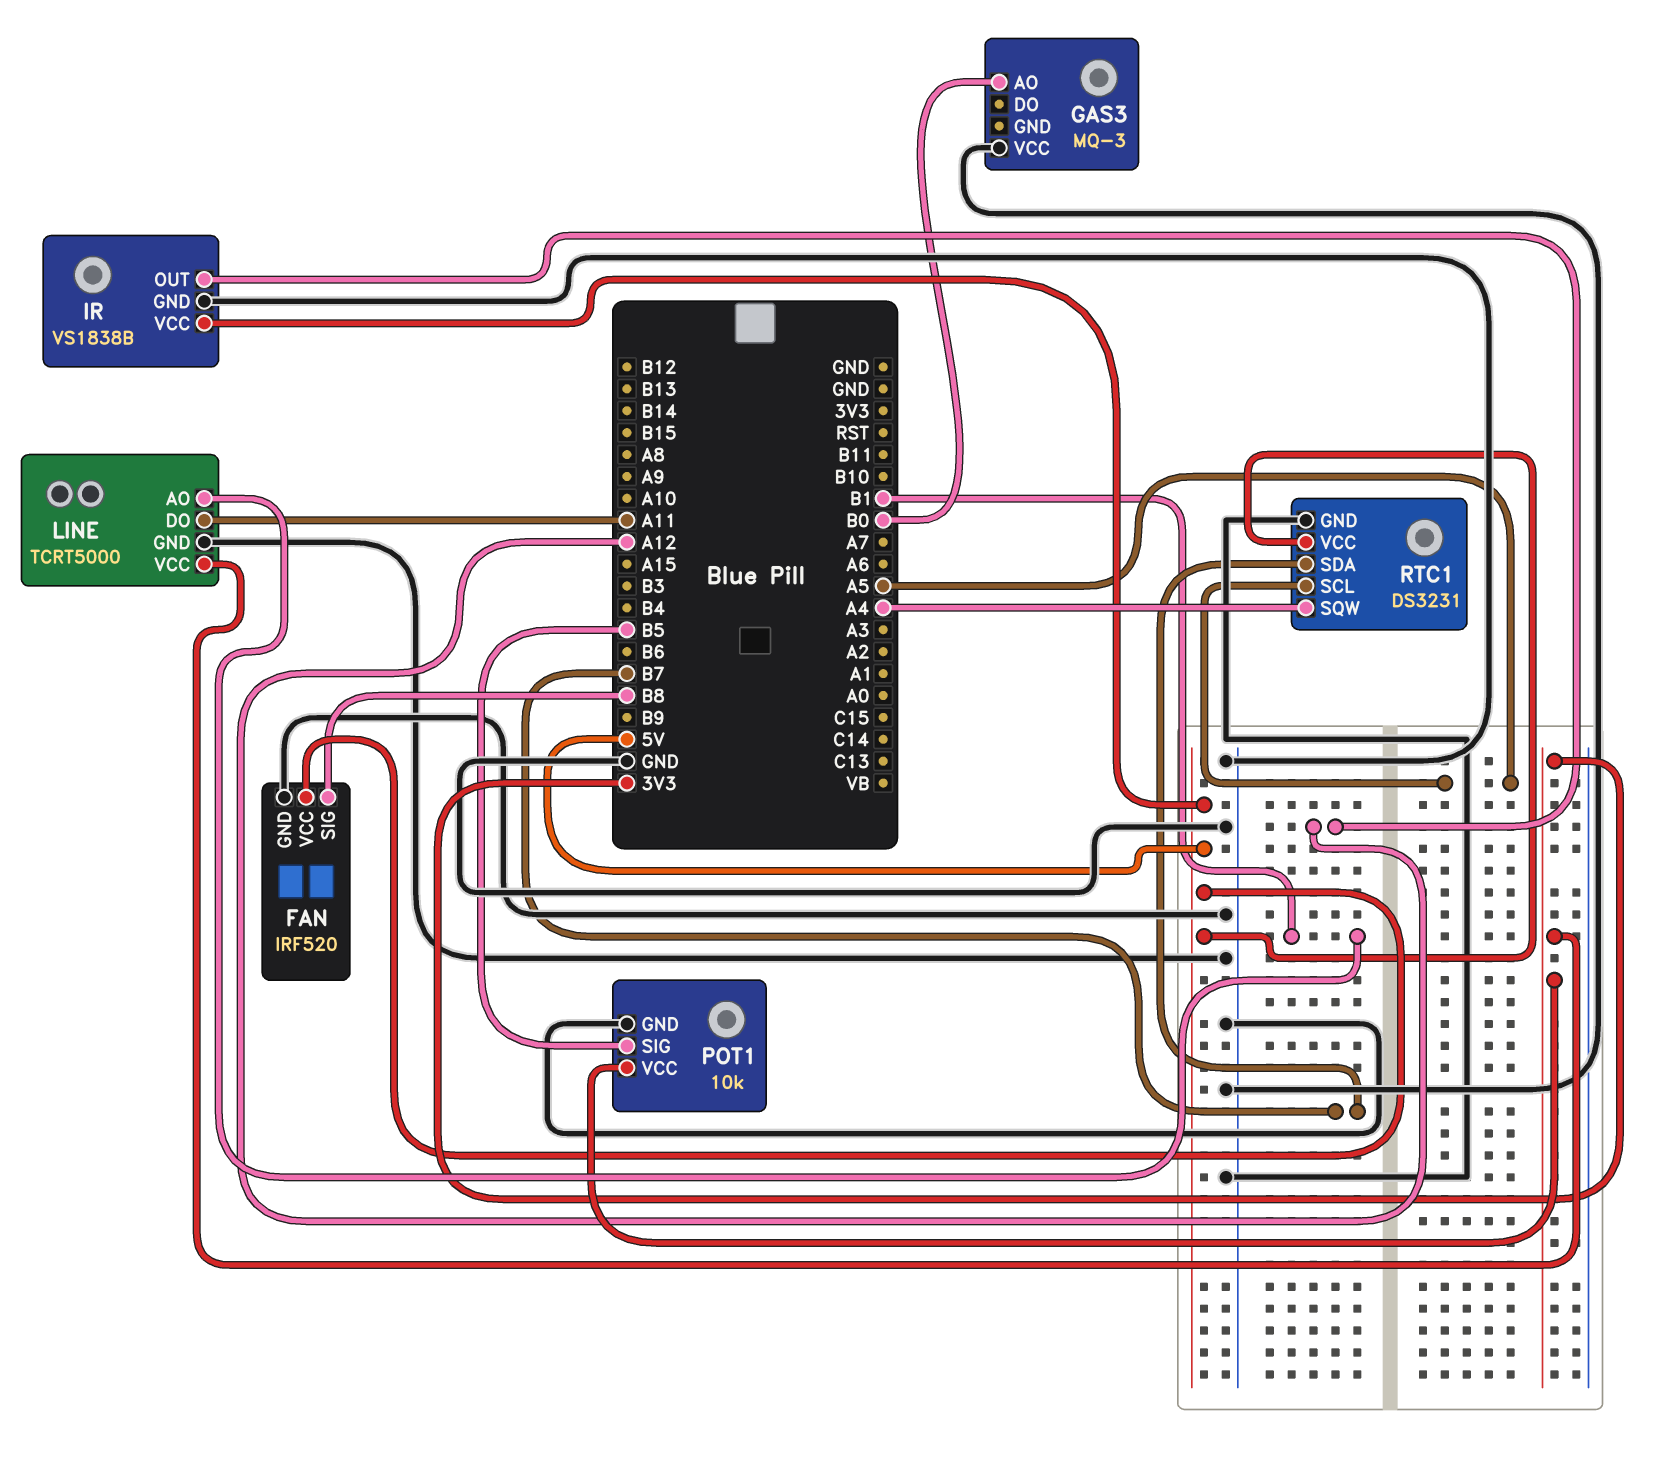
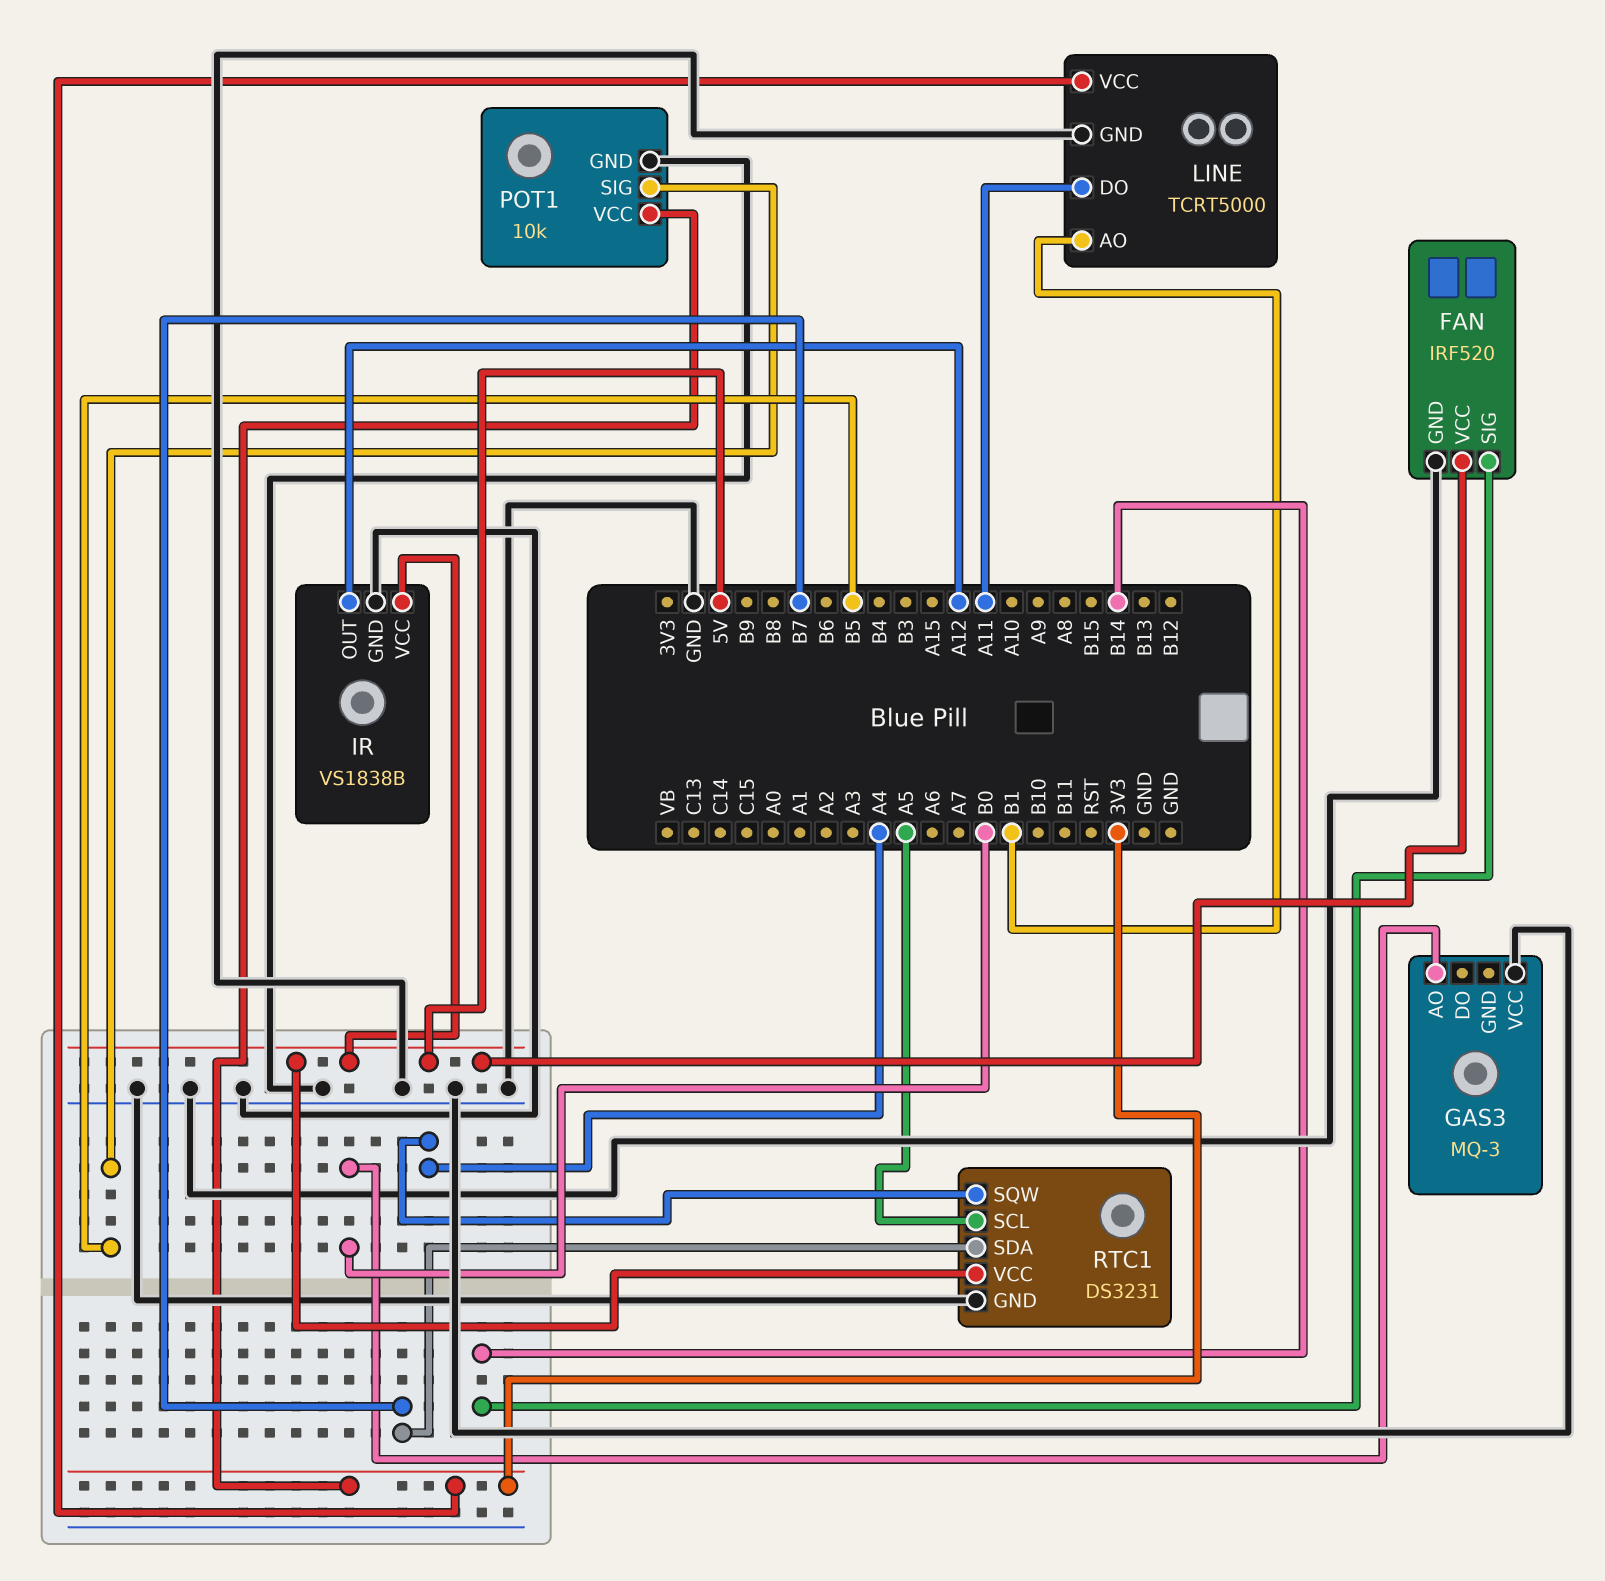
FAN pin SIG: B8 -> B14

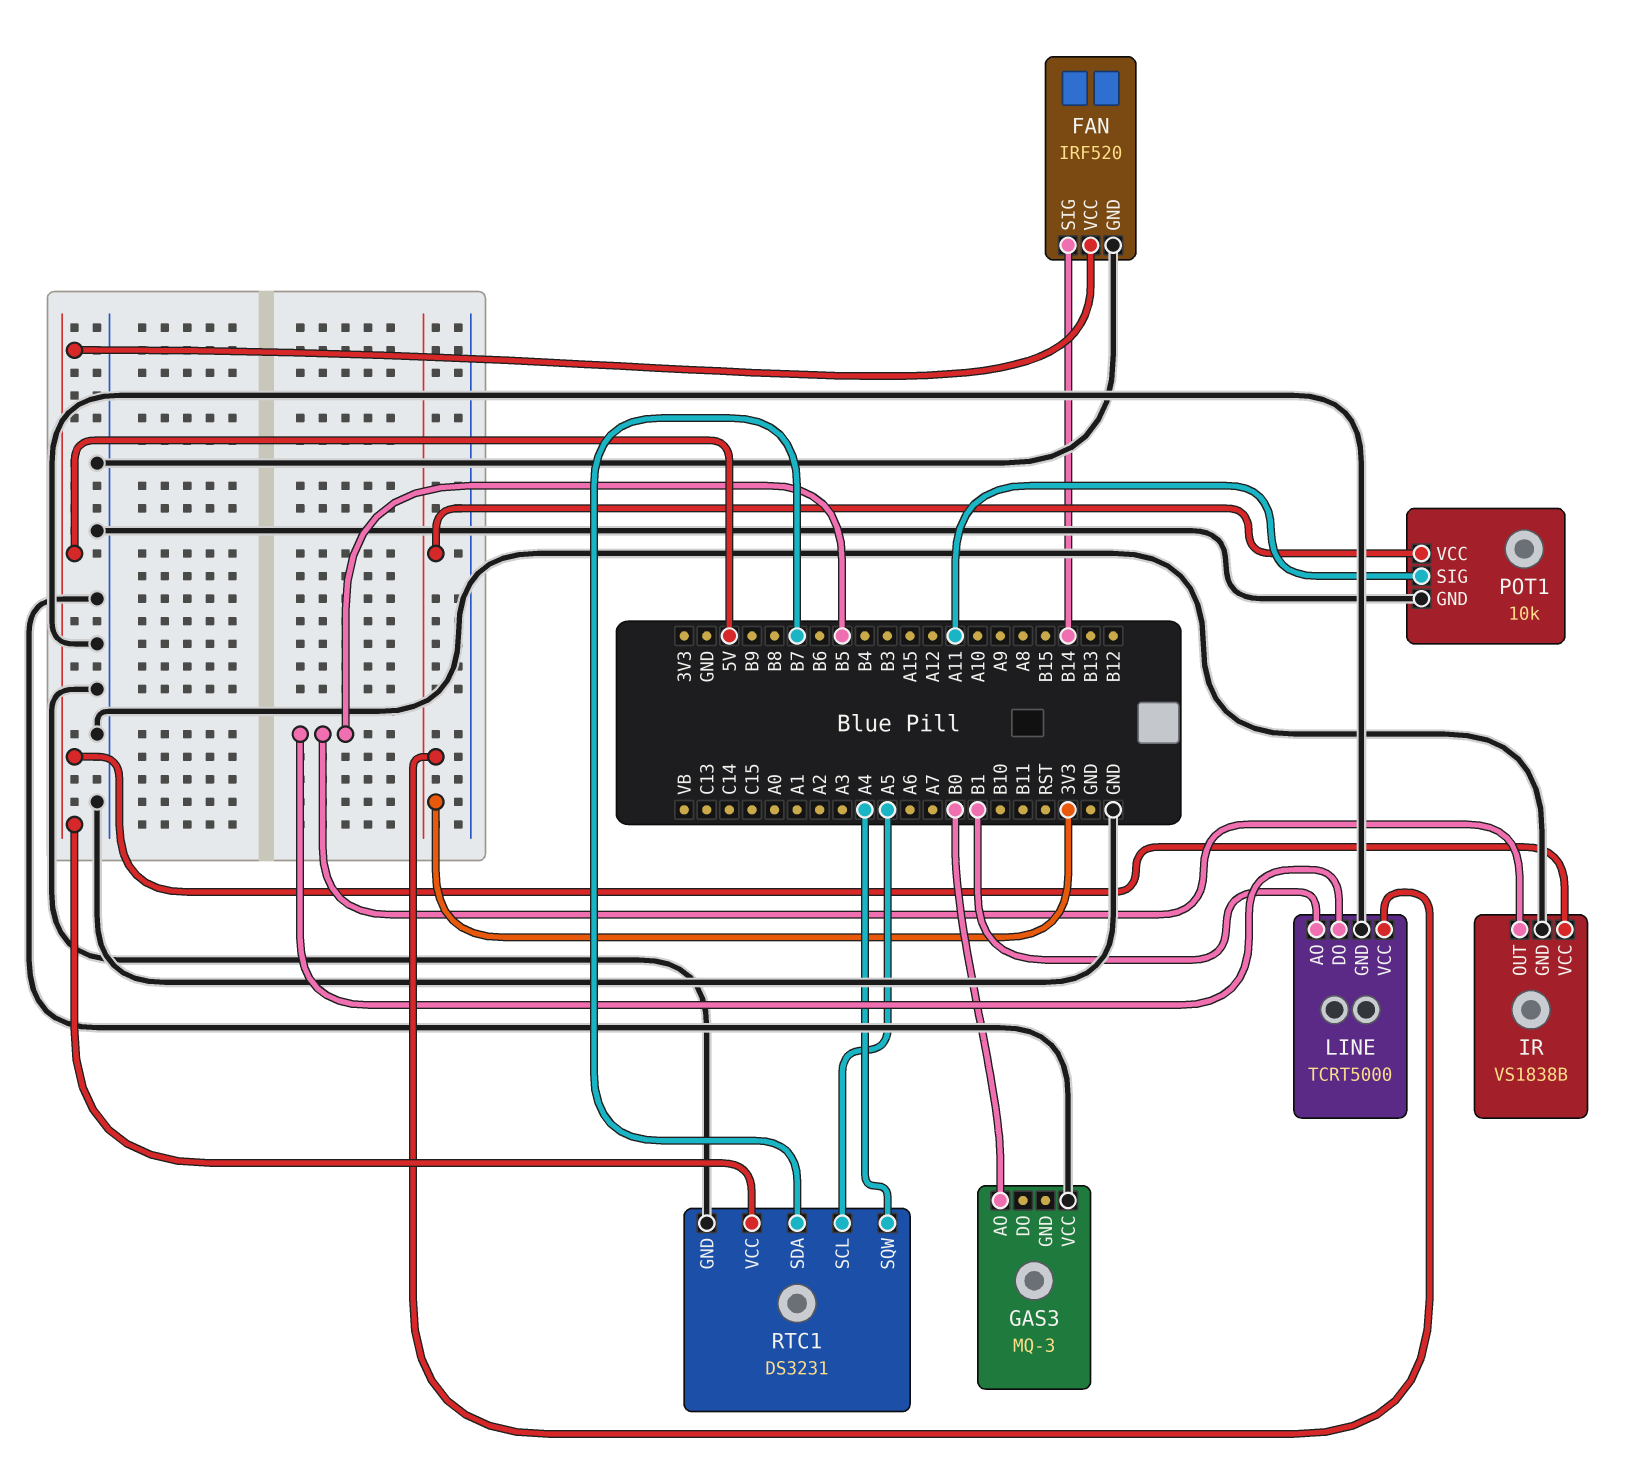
IR pin OUT: A12 -> B5
LINE pin DO: A11 -> B5
POT1 pin SIG: B5 -> A11

